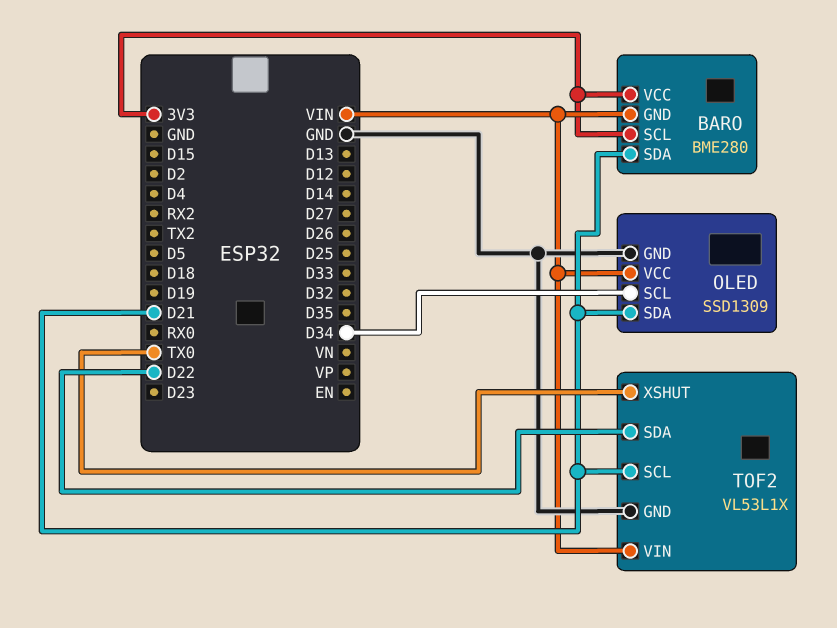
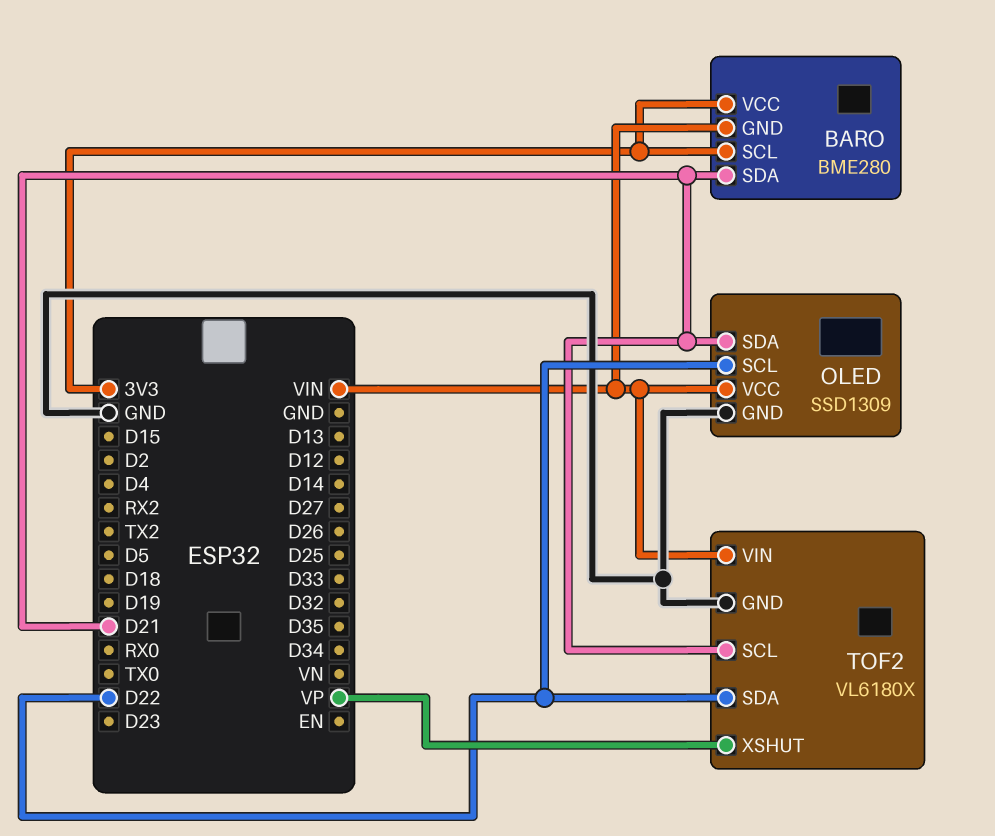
OLED pin SCL: D34 -> D22
TOF2: VL53L1X -> VL6180X
TOF2 pin XSHUT: TX0 -> VP

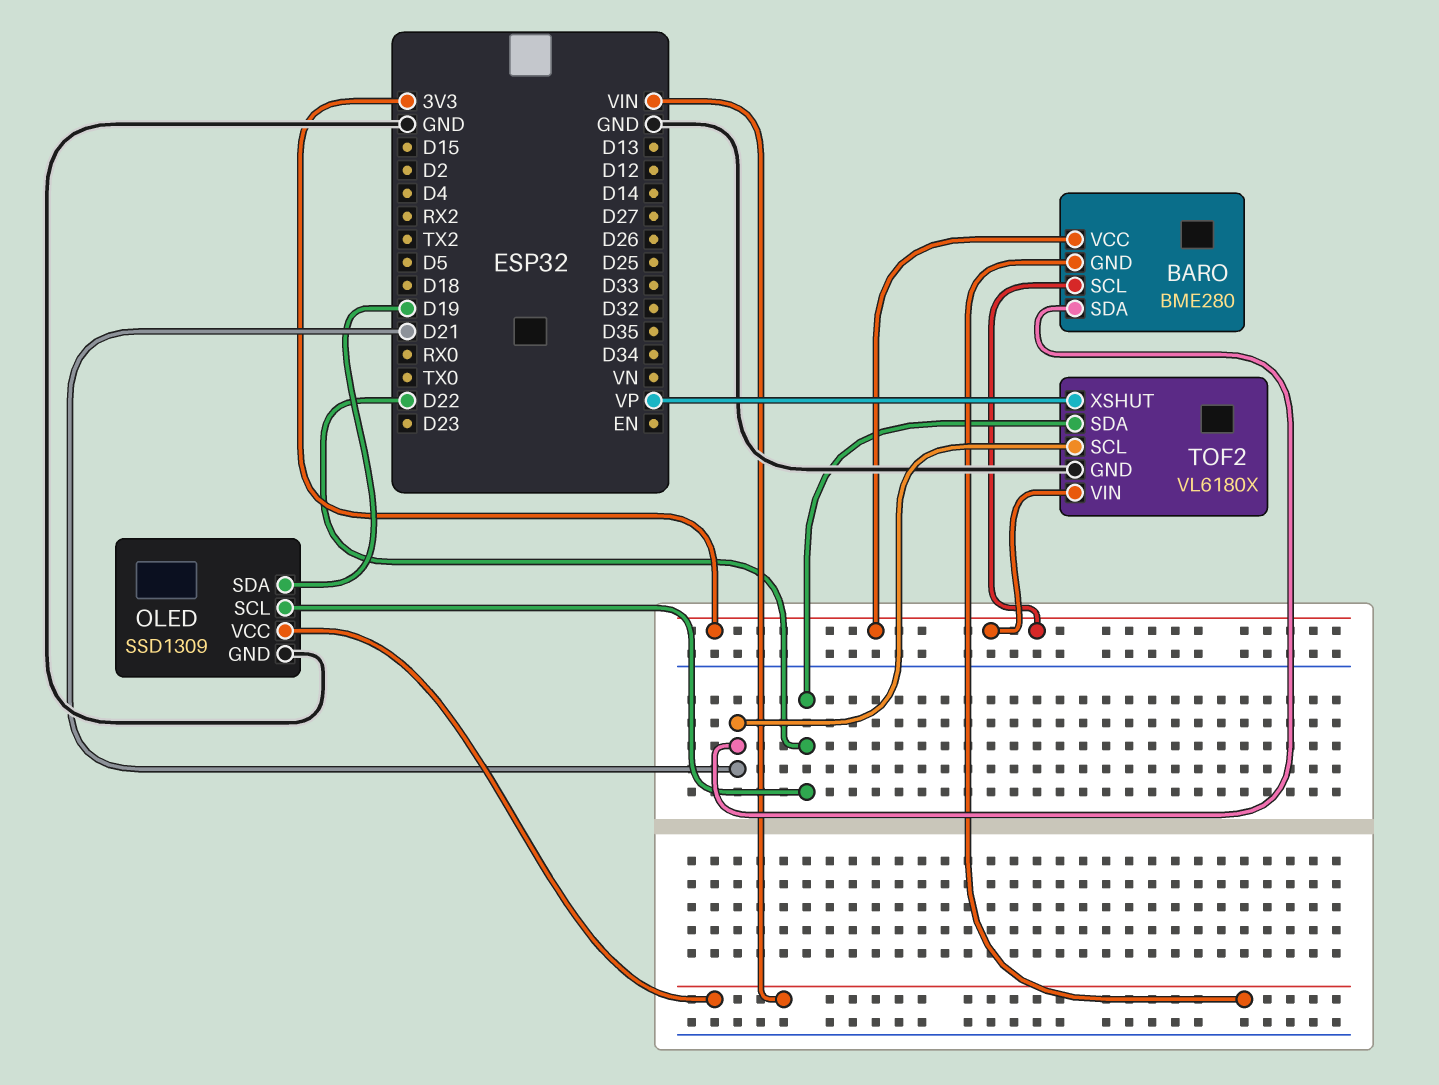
OLED pin SDA: D21 -> D19
TOF2 pin VIN: VIN -> 3V3

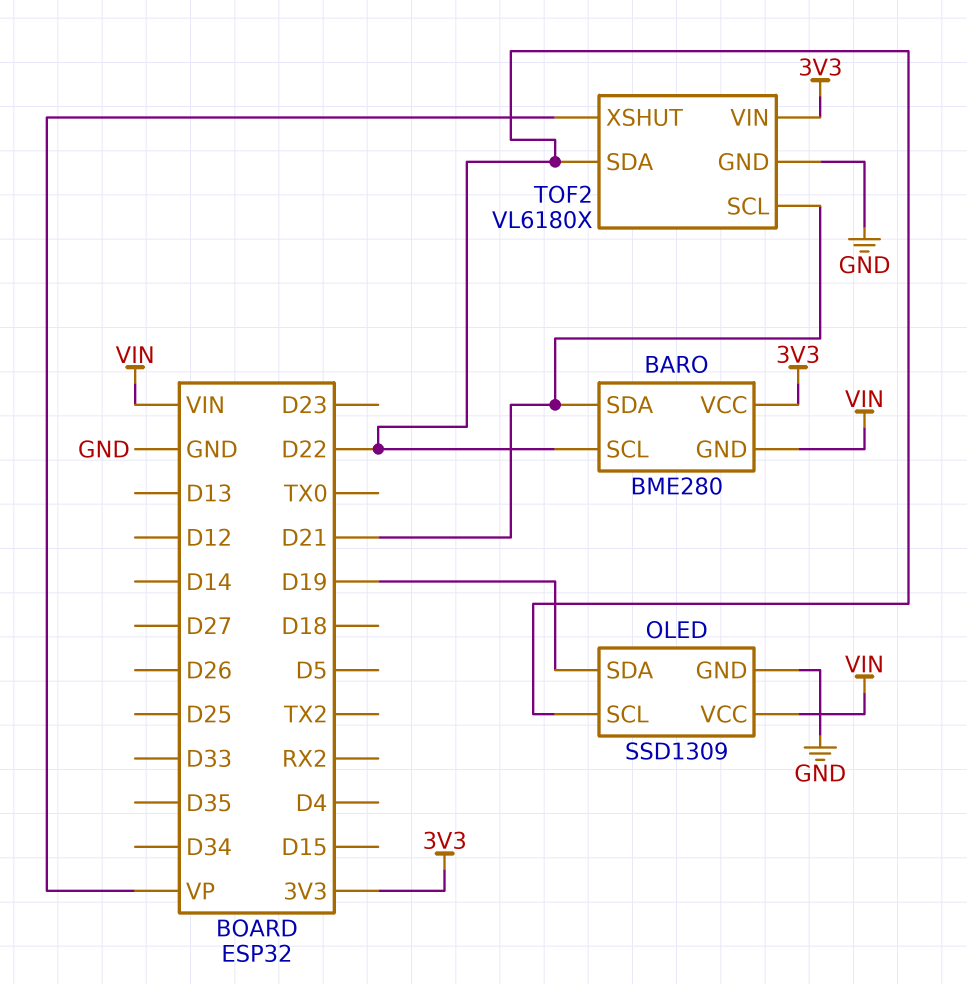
BARO pin SCL: 3V3 -> D22

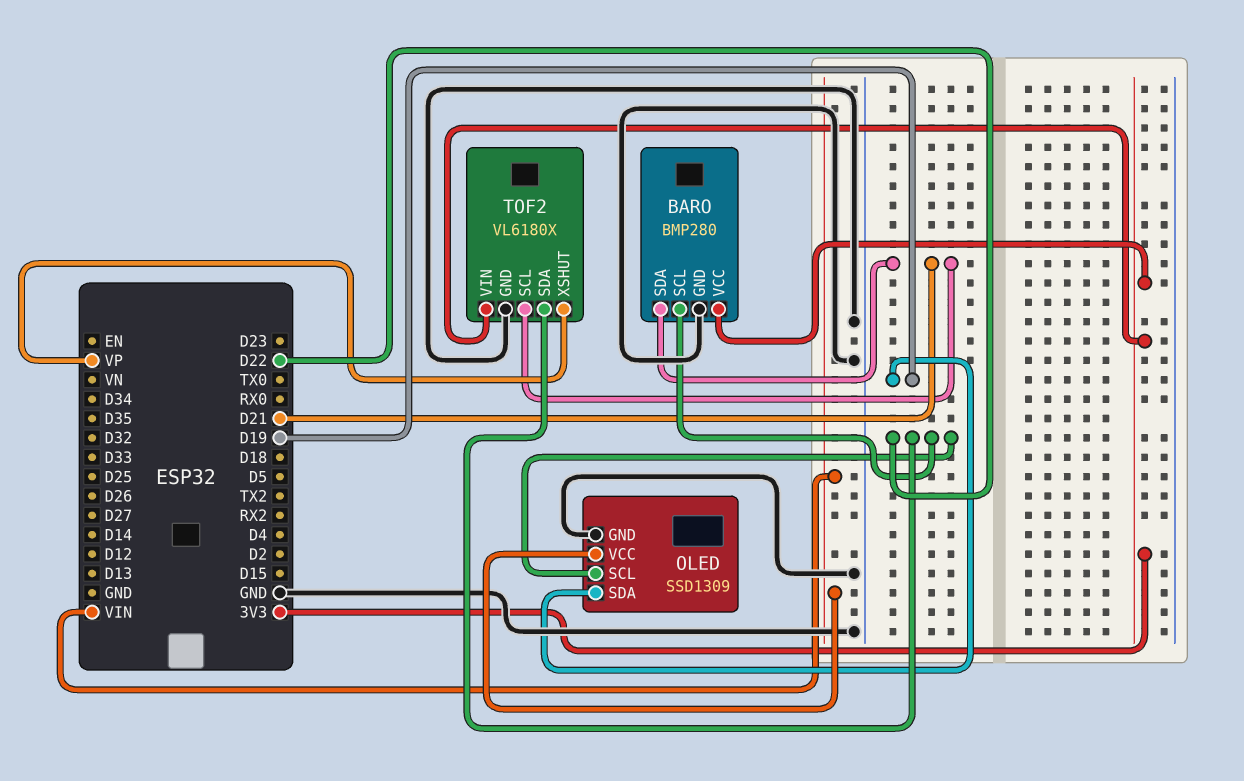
BARO: BME280 -> BMP280
BARO pin GND: VIN -> GND

